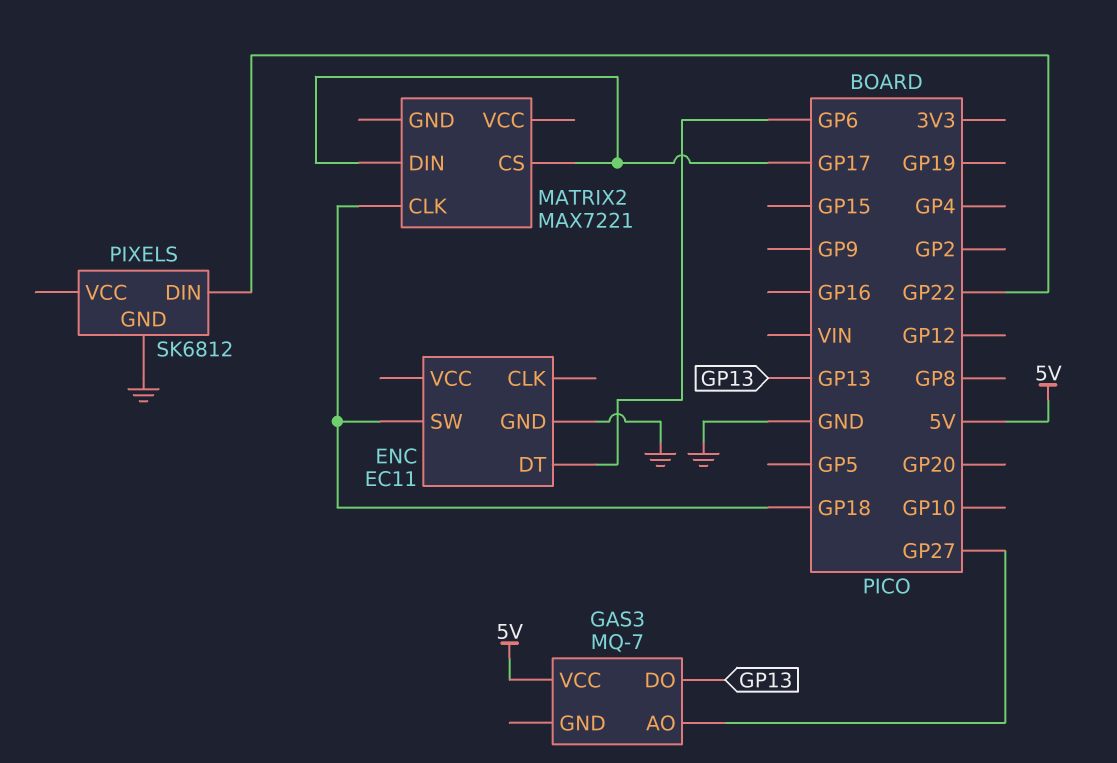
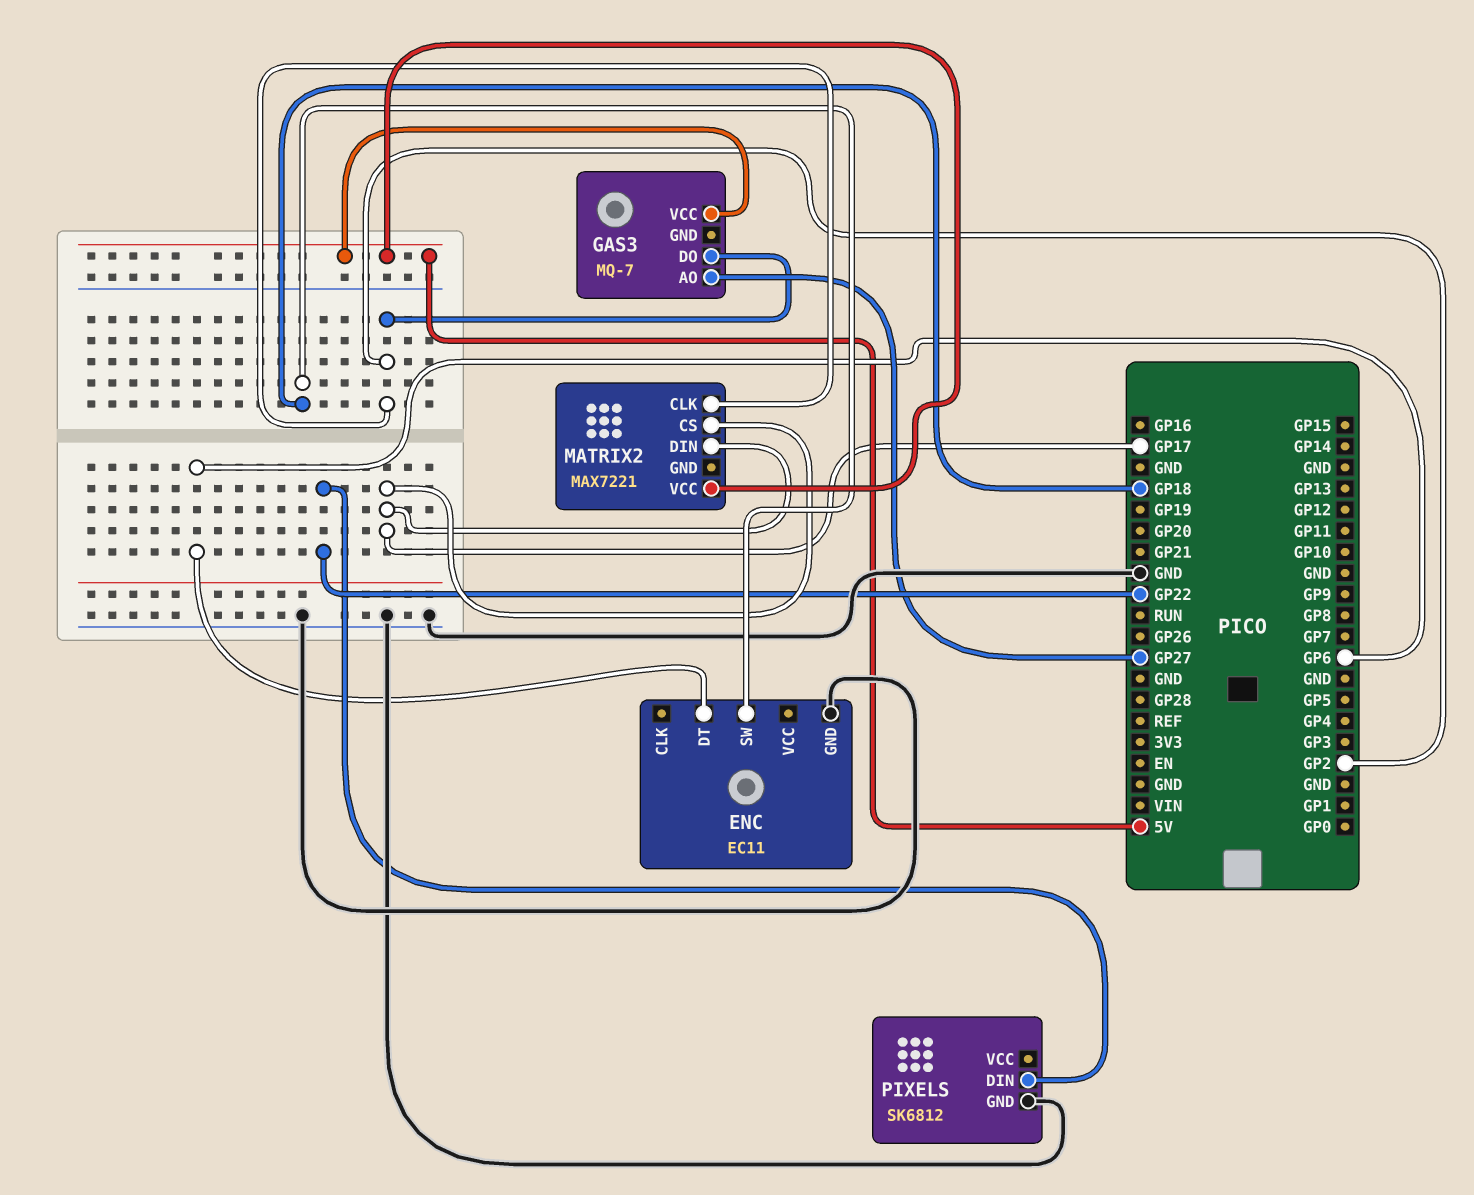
GAS3 pin DO: GP13 -> GP2
MATRIX2 pin CLK: GP18 -> GP2
MATRIX2 pin VCC: none -> 5V

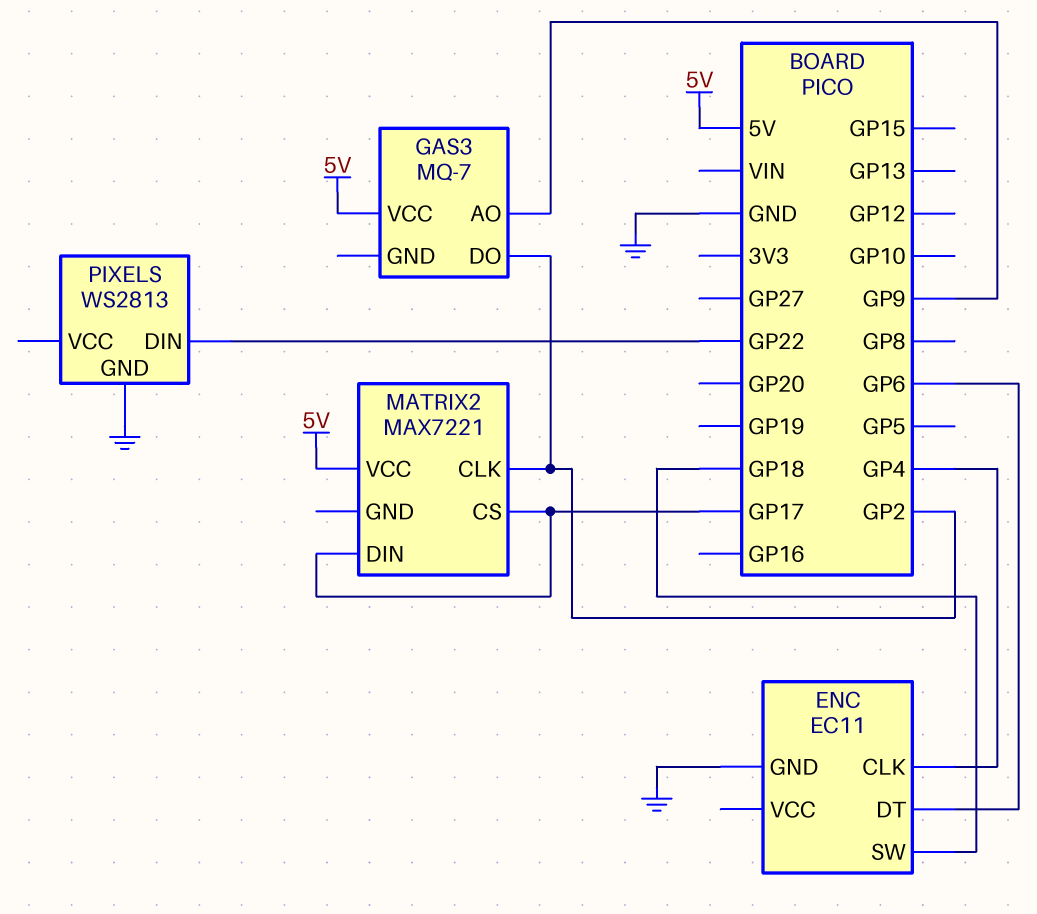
ENC pin CLK: none -> GP4
GAS3 pin AO: GP27 -> GP9
PIXELS: SK6812 -> WS2813

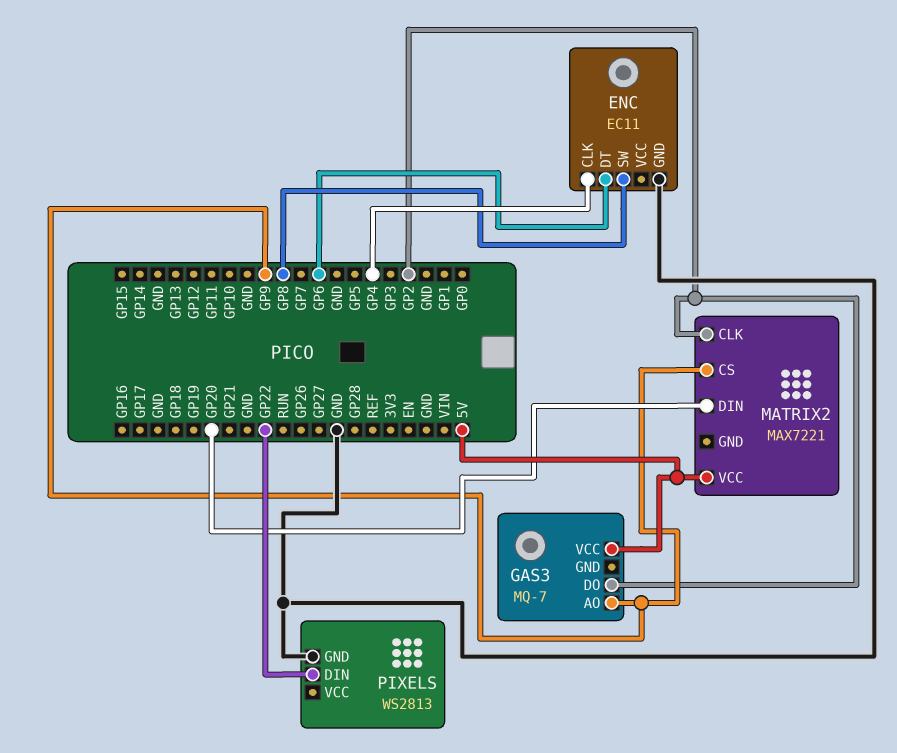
ENC pin SW: GP18 -> GP8
MATRIX2 pin CS: GP17 -> GP9
MATRIX2 pin DIN: GP17 -> GP20

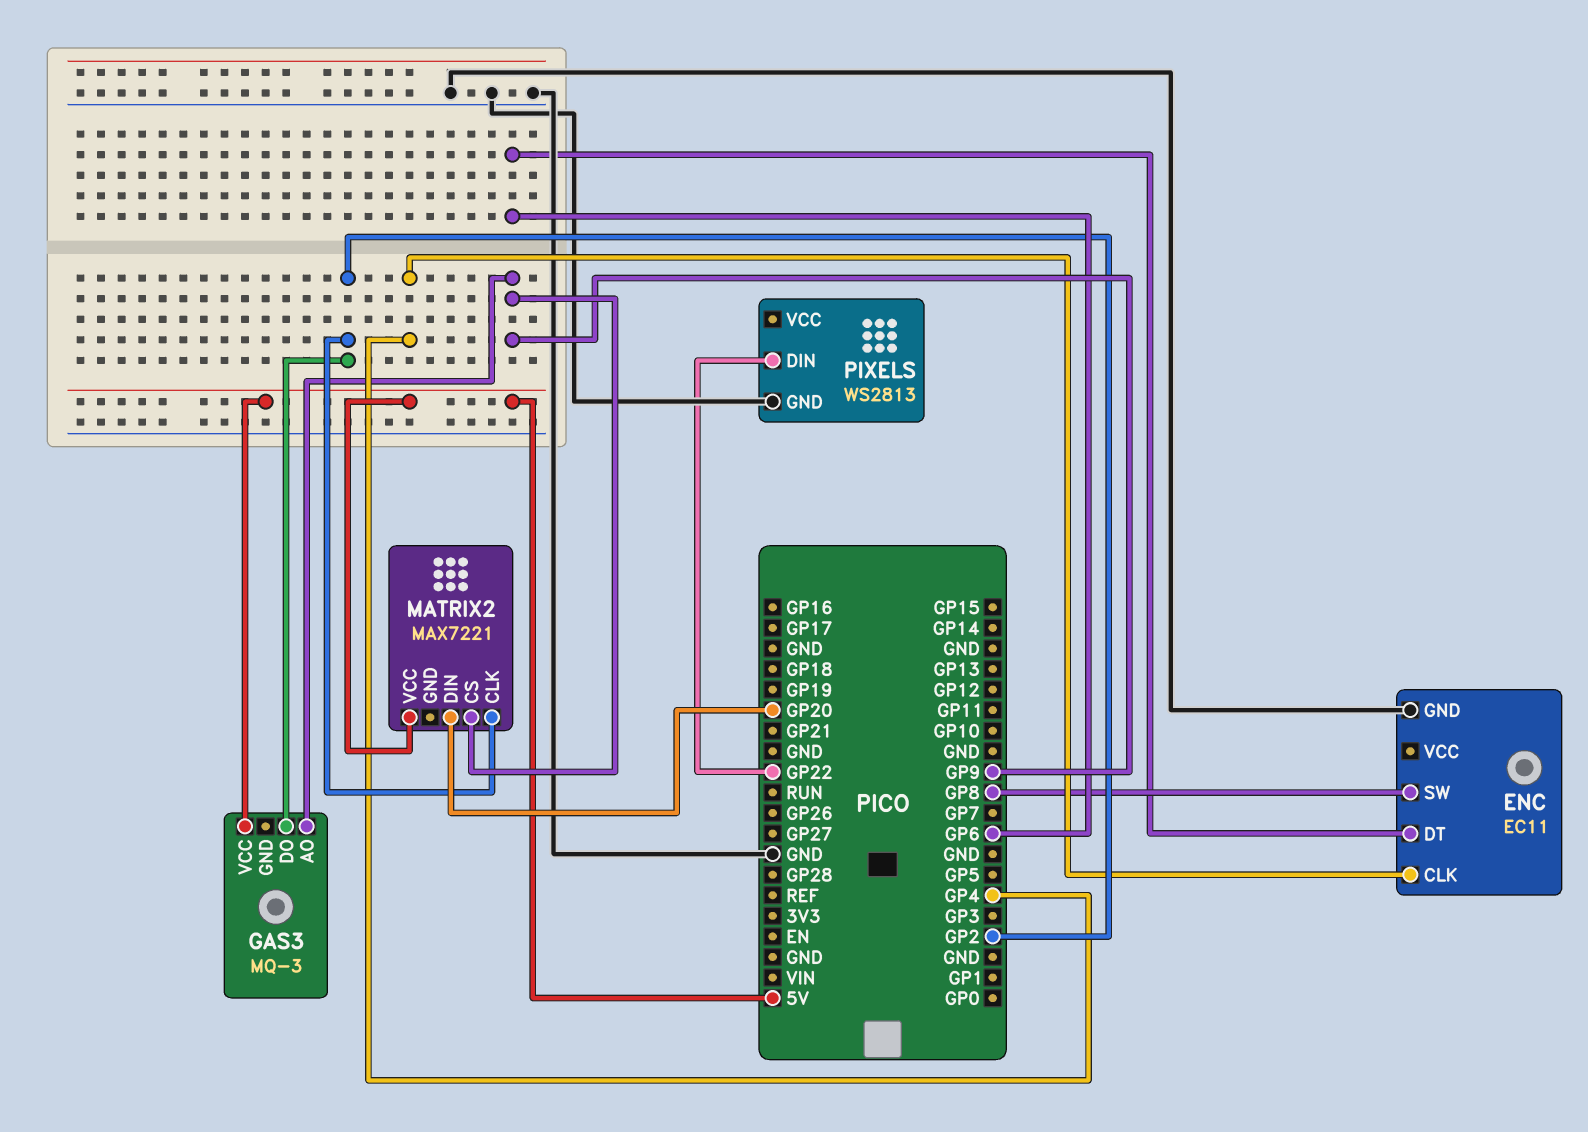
GAS3: MQ-7 -> MQ-3

